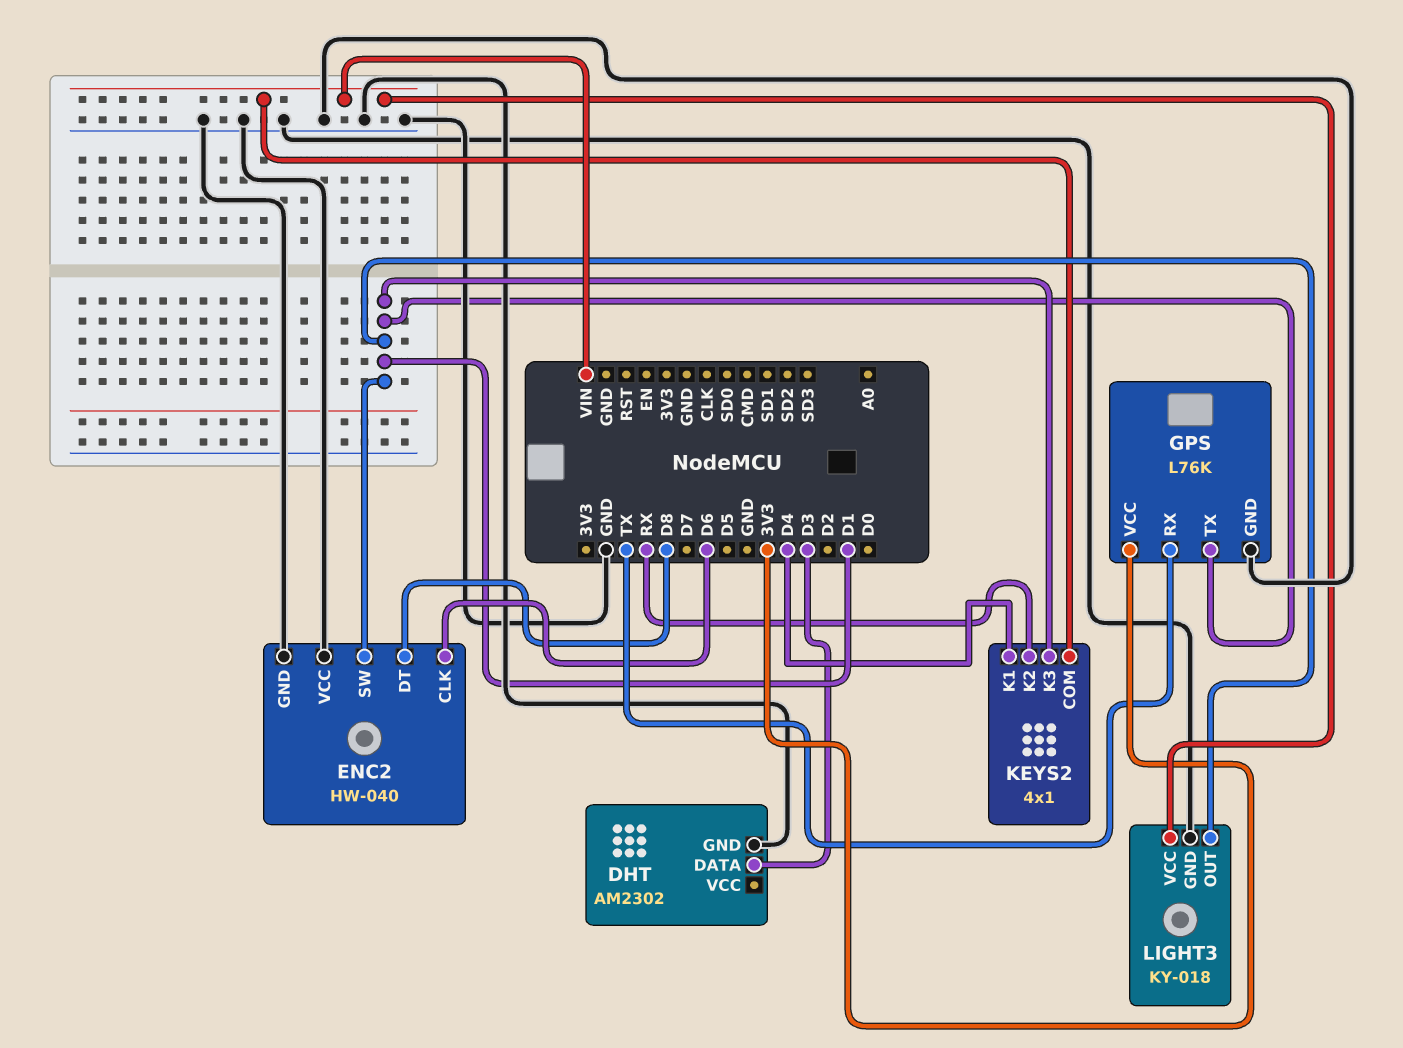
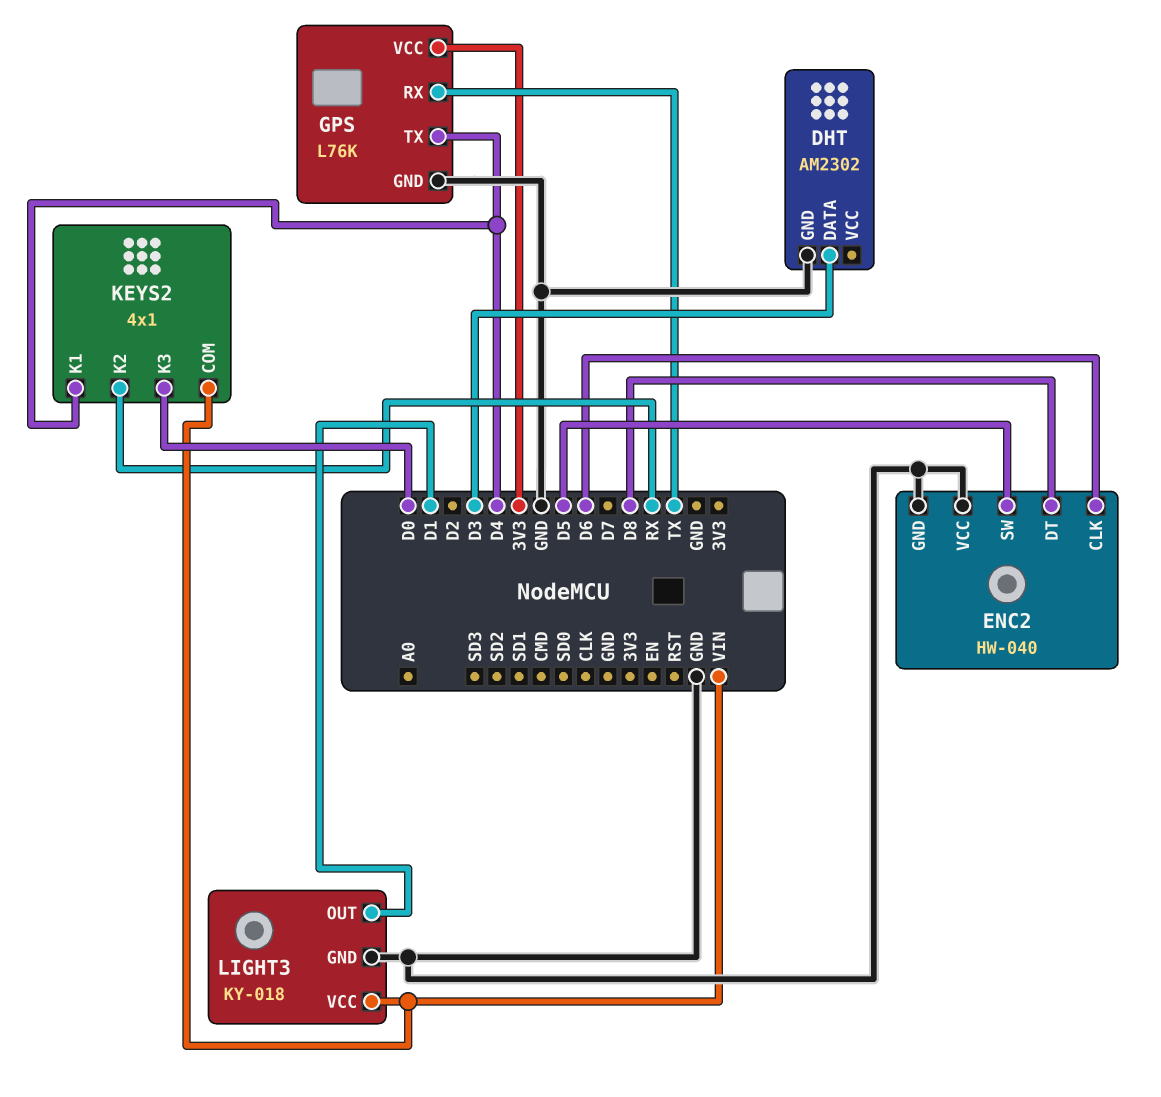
ENC2 pin SW: D1 -> D5
GPS pin TX: D1 -> D4
KEYS2 pin K3: D1 -> D0

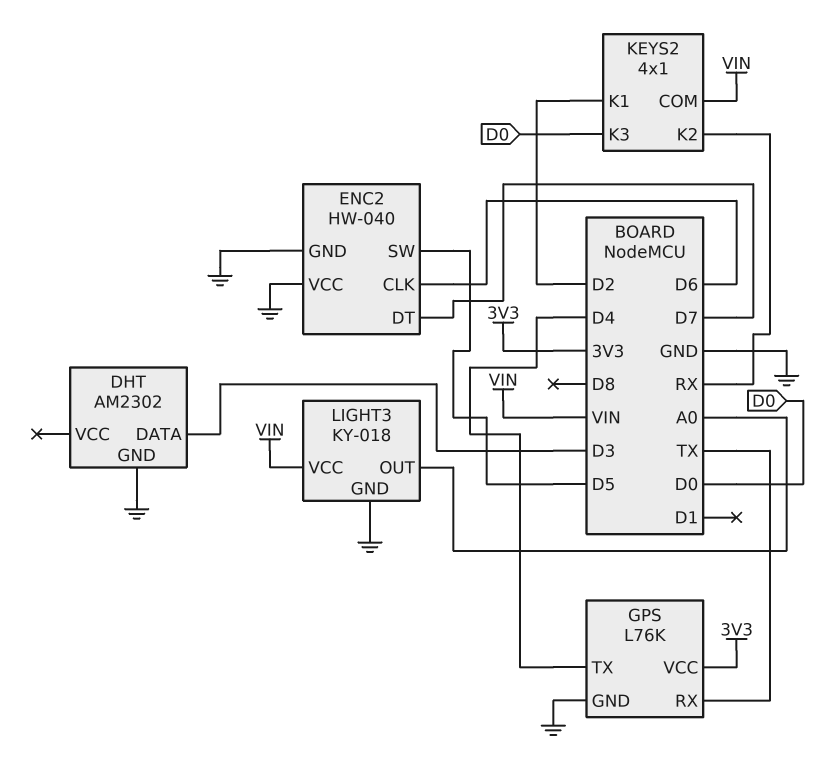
ENC2 pin DT: D8 -> D7
KEYS2 pin K1: D4 -> D2
LIGHT3 pin OUT: D1 -> A0

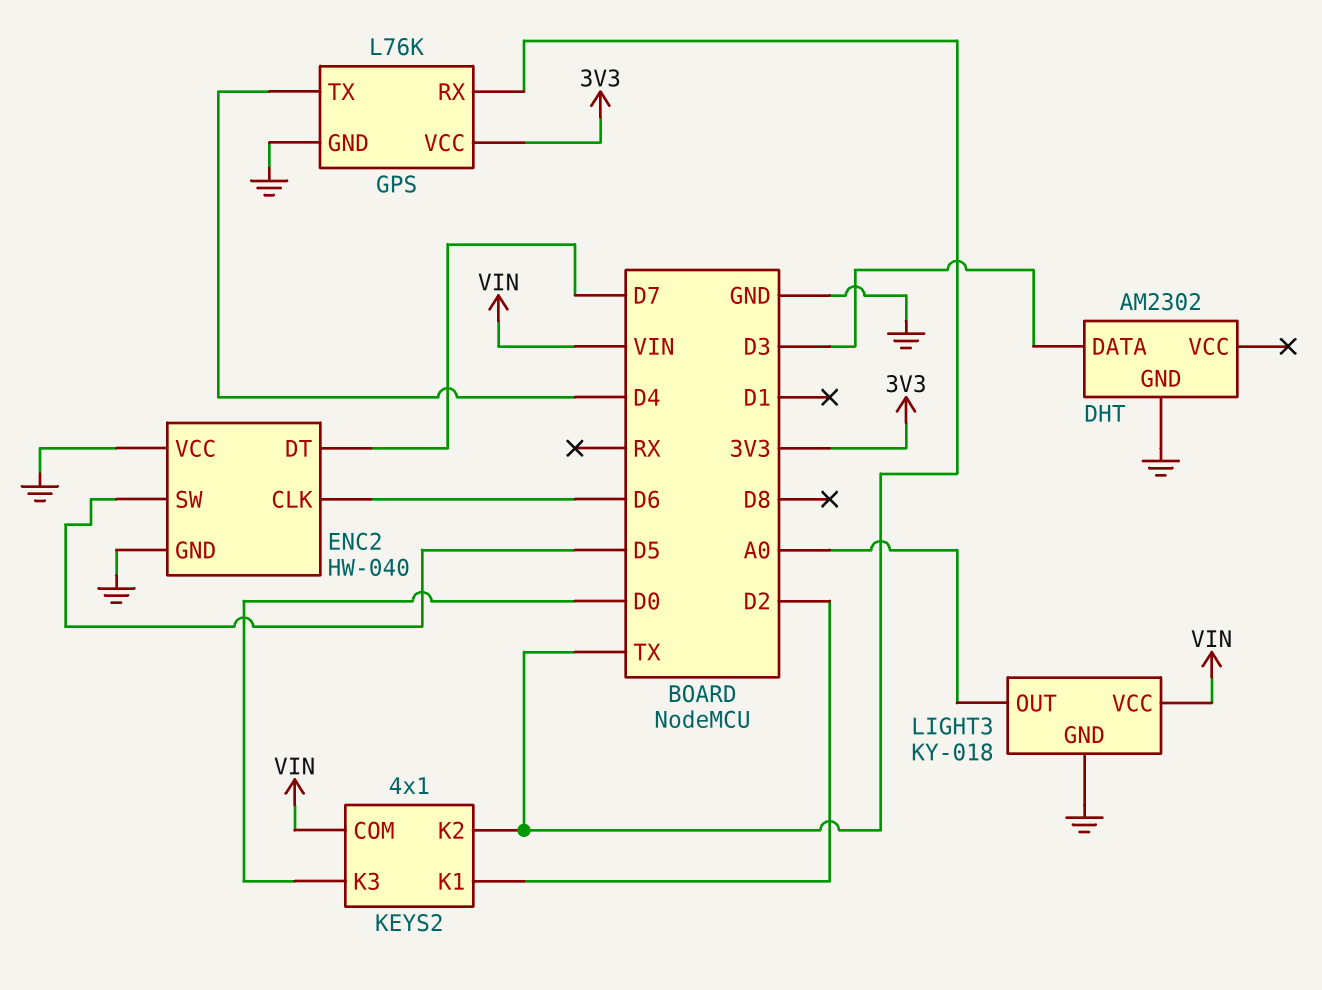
KEYS2 pin K2: RX -> TX

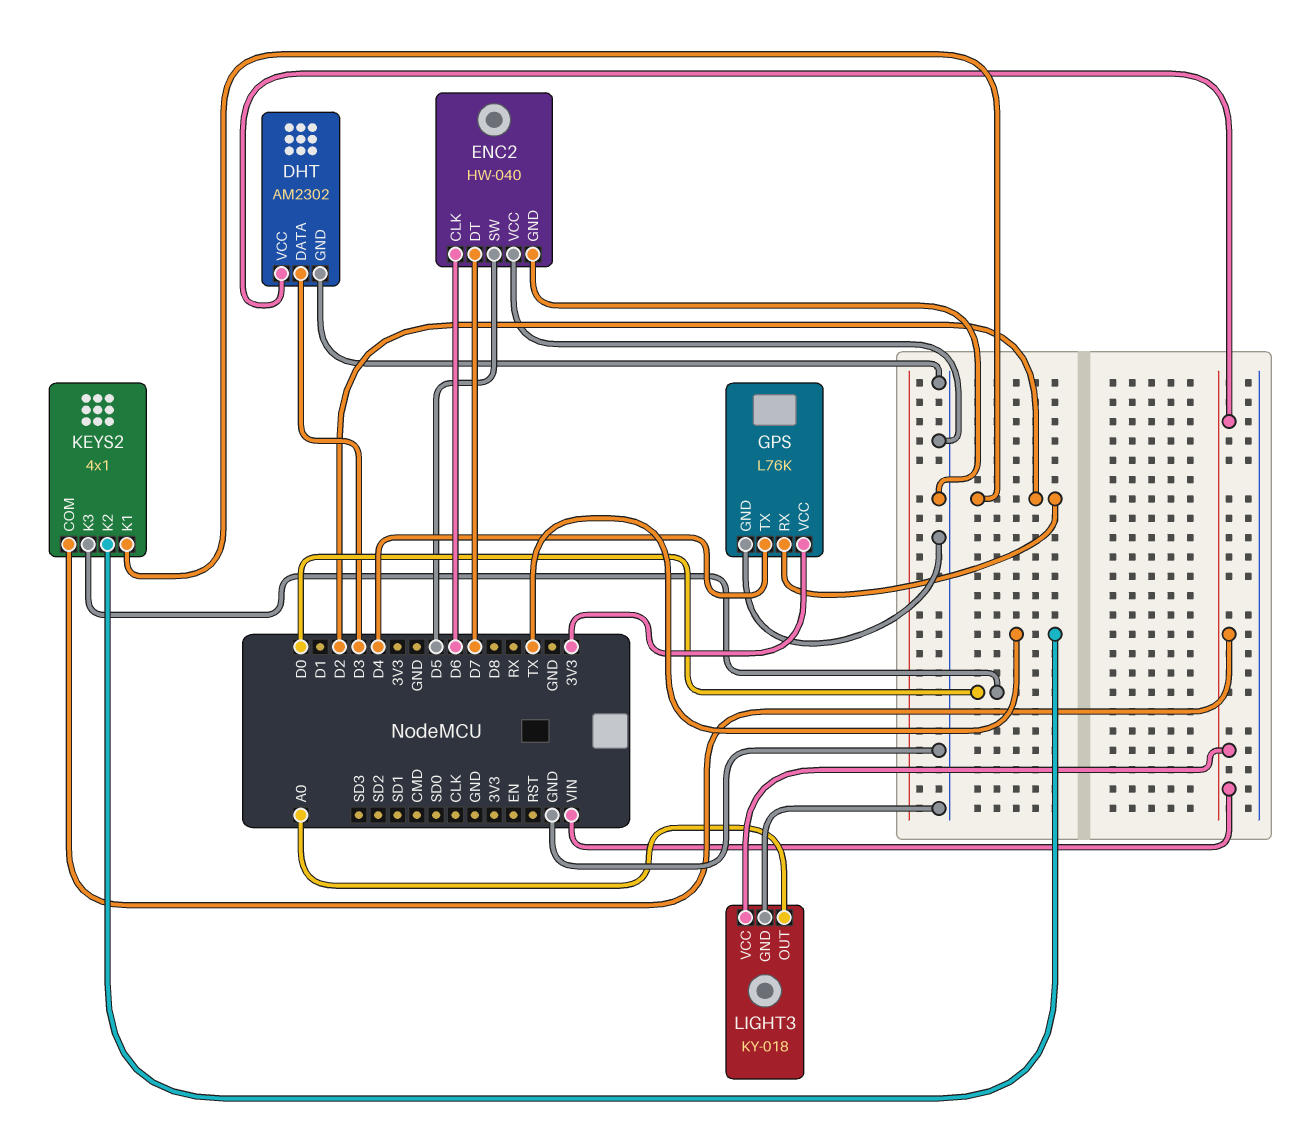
DHT pin VCC: none -> VIN
GPS pin RX: TX -> D2

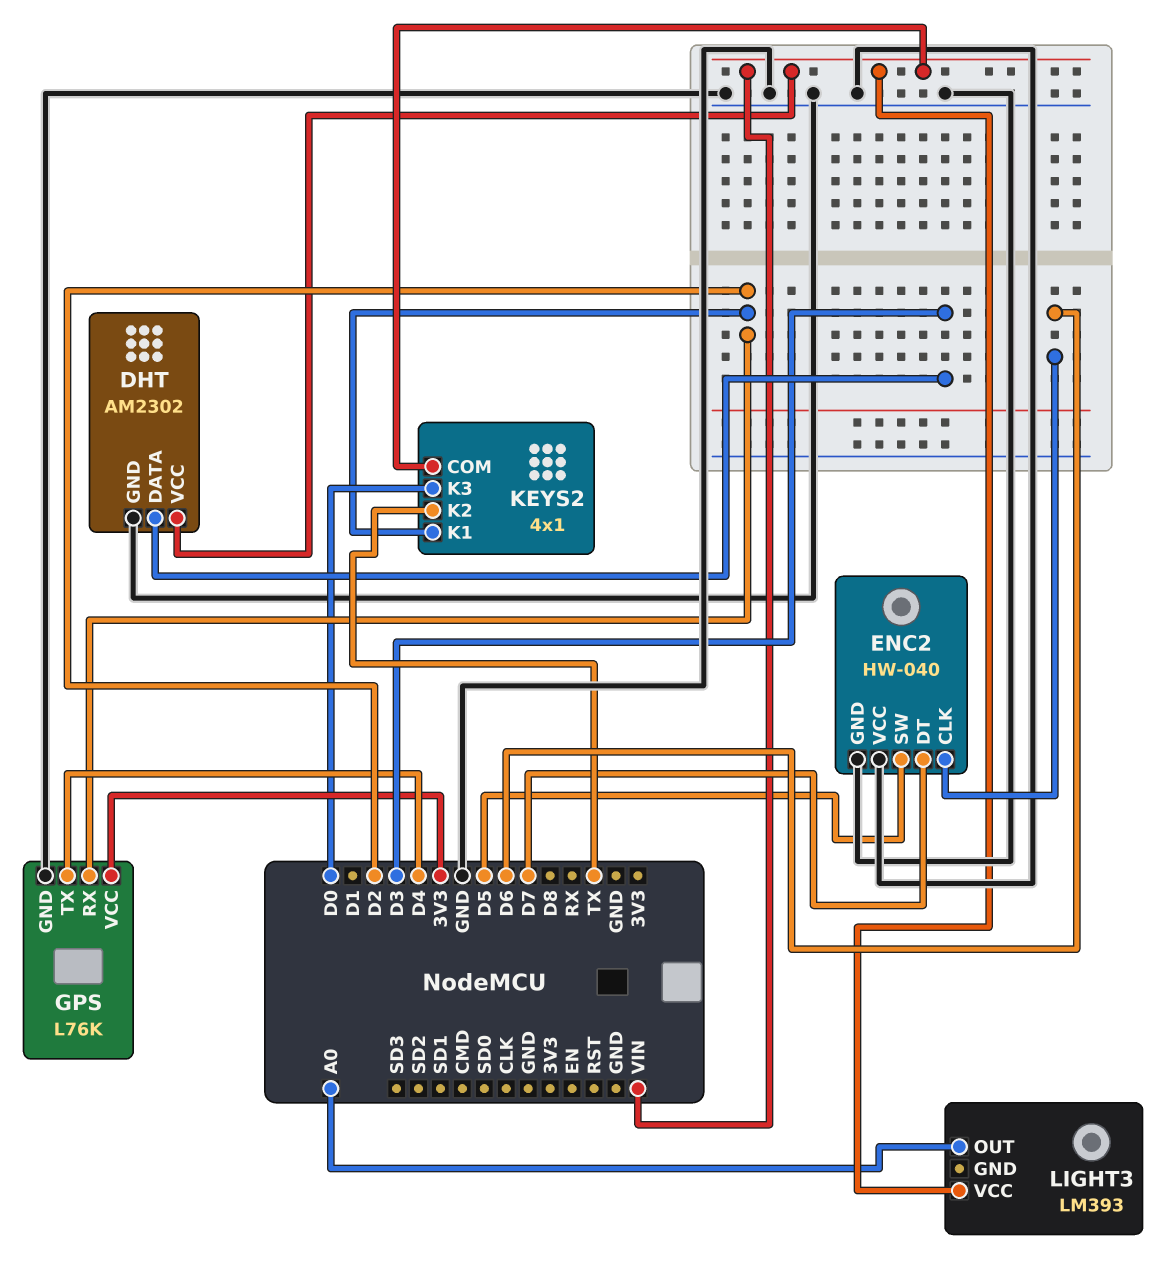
LIGHT3: KY-018 -> LM393
LIGHT3 pin GND: GND -> none

